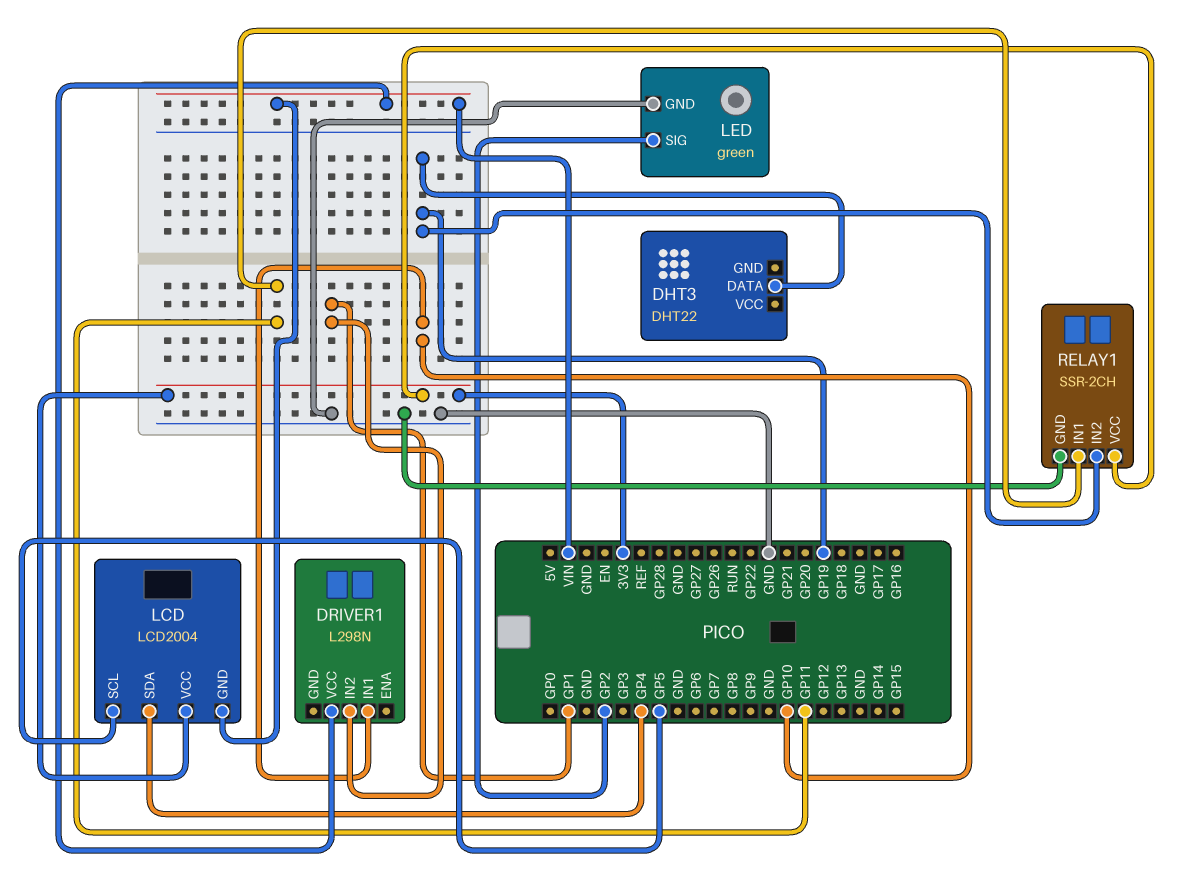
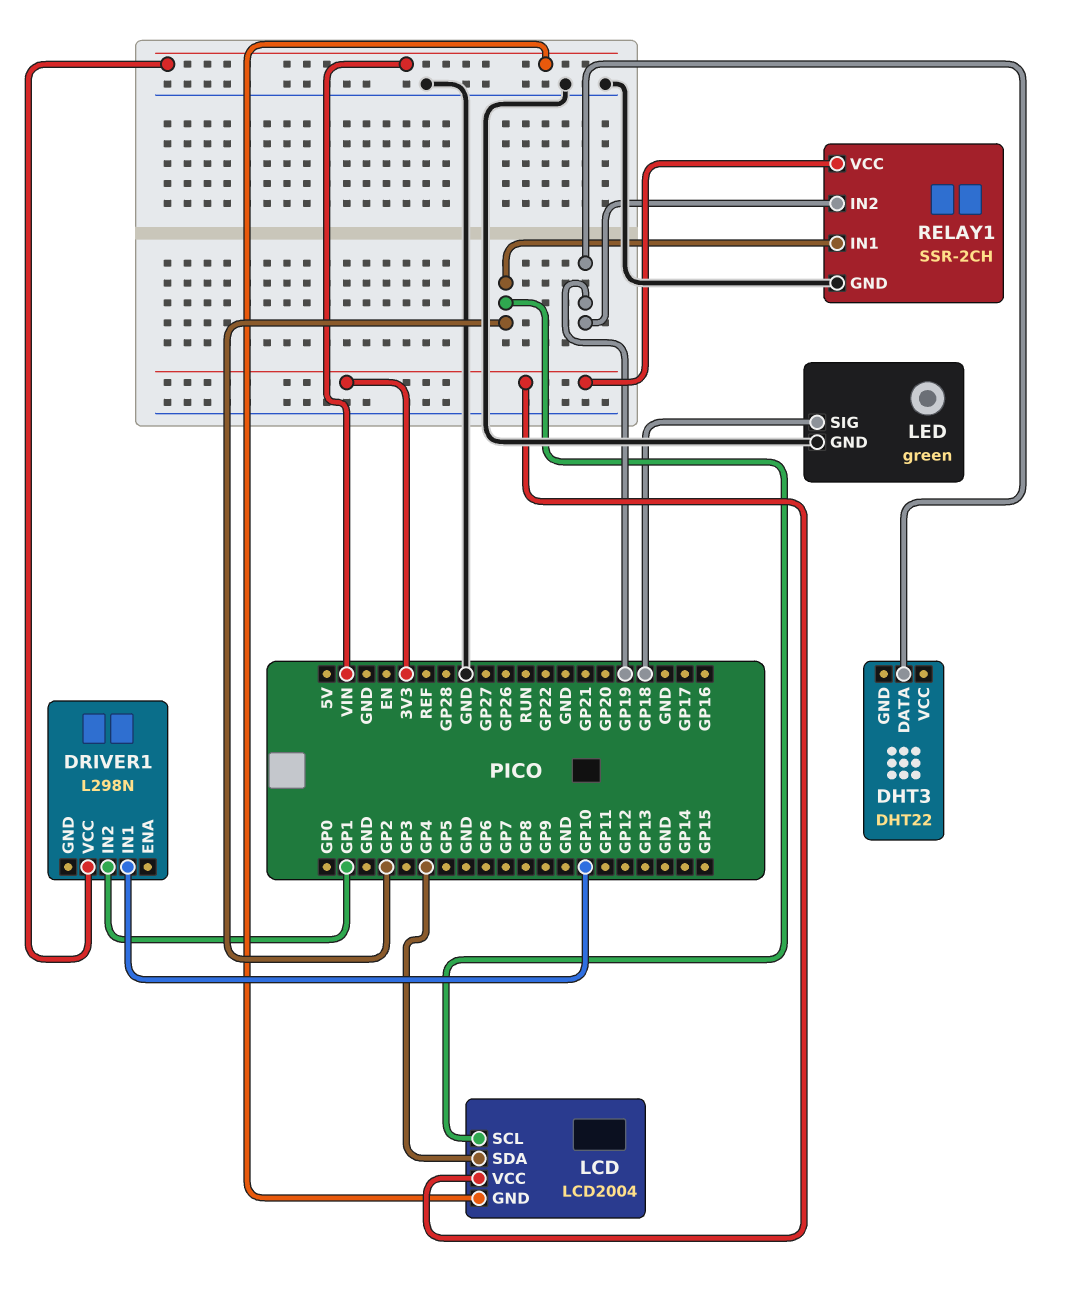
LCD pin SCL: GP5 -> GP2
LED pin SIG: GP2 -> GP18
RELAY1 pin IN1: GP11 -> GP2

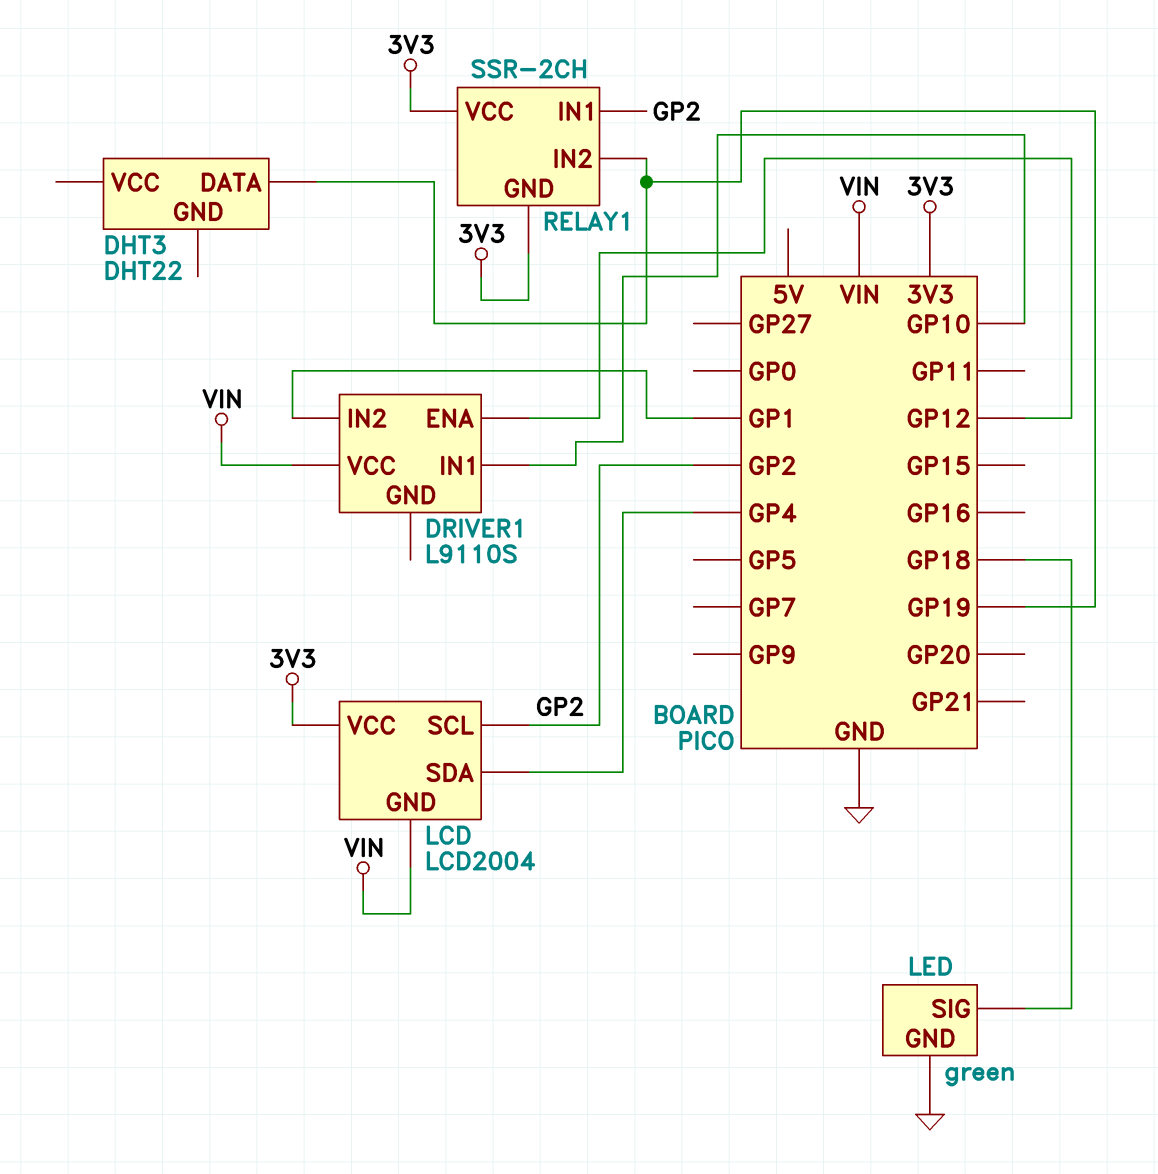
DRIVER1: L298N -> L9110S
DRIVER1 pin ENA: none -> GP12
RELAY1 pin GND: GND -> 3V3

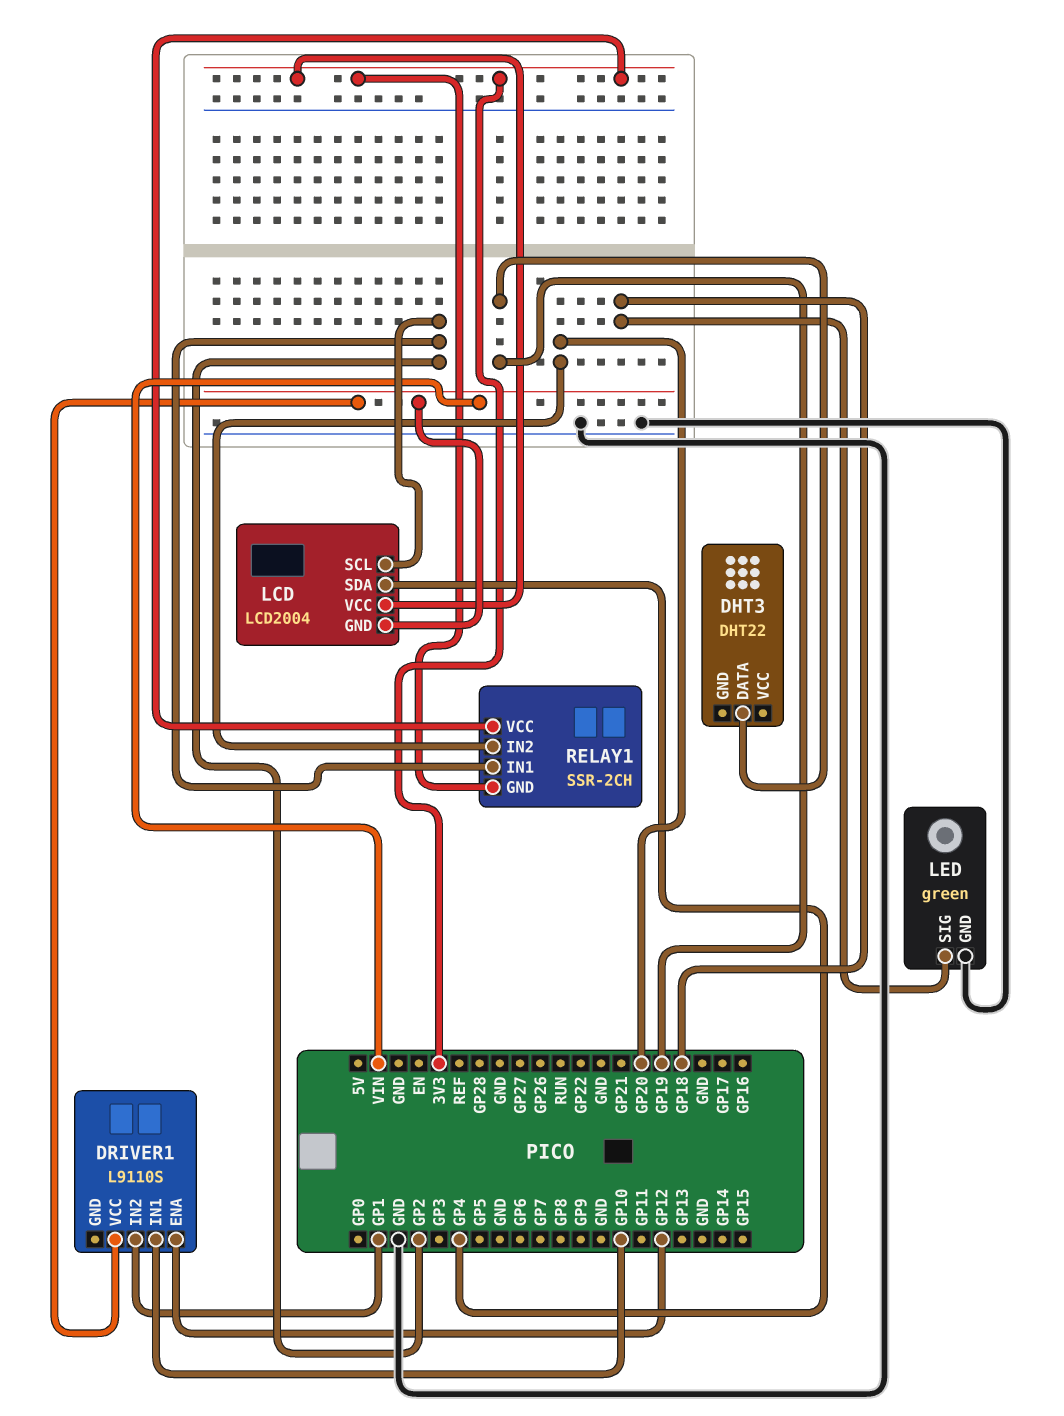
RELAY1 pin IN2: GP19 -> GP20

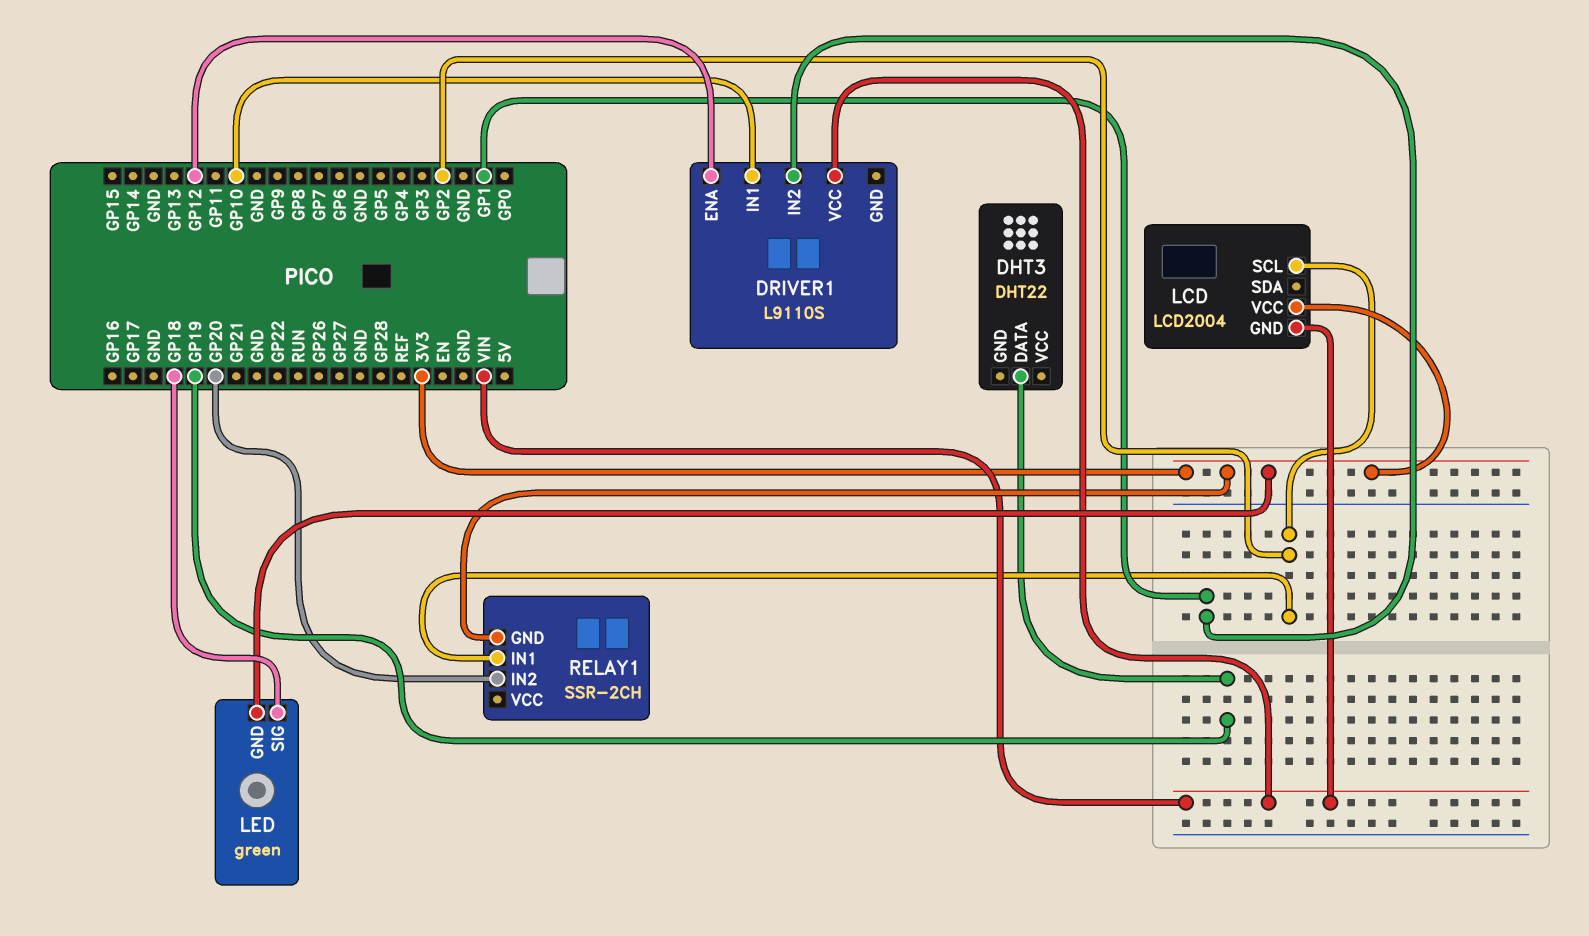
LCD pin SDA: GP4 -> none
LED pin GND: GND -> 3V3
RELAY1 pin VCC: 3V3 -> none

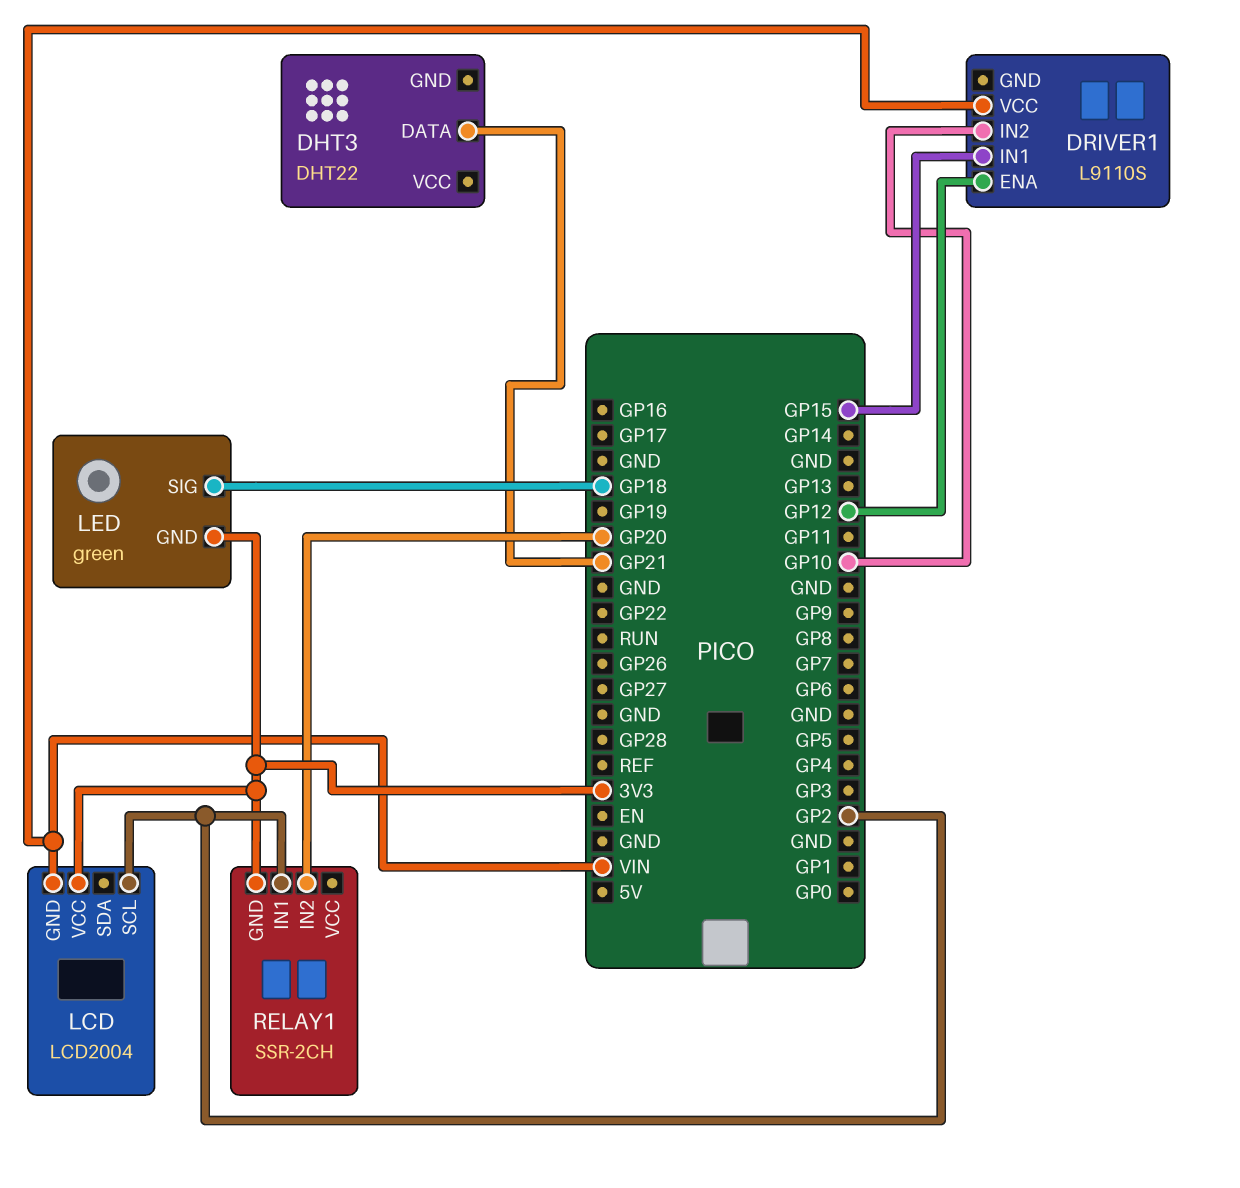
DHT3 pin DATA: GP19 -> GP21
DRIVER1 pin IN1: GP10 -> GP15
DRIVER1 pin IN2: GP1 -> GP10

